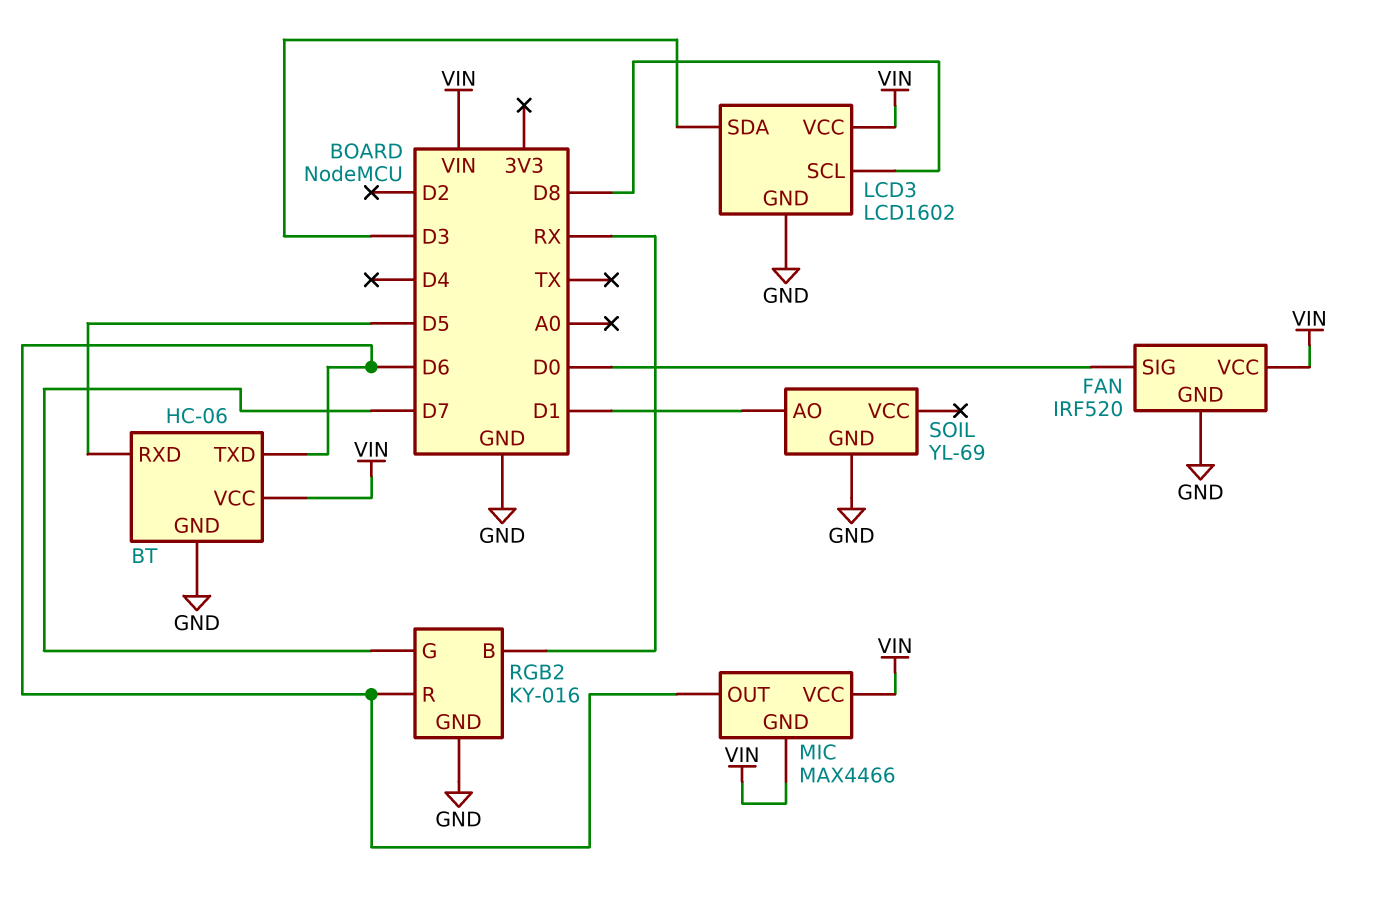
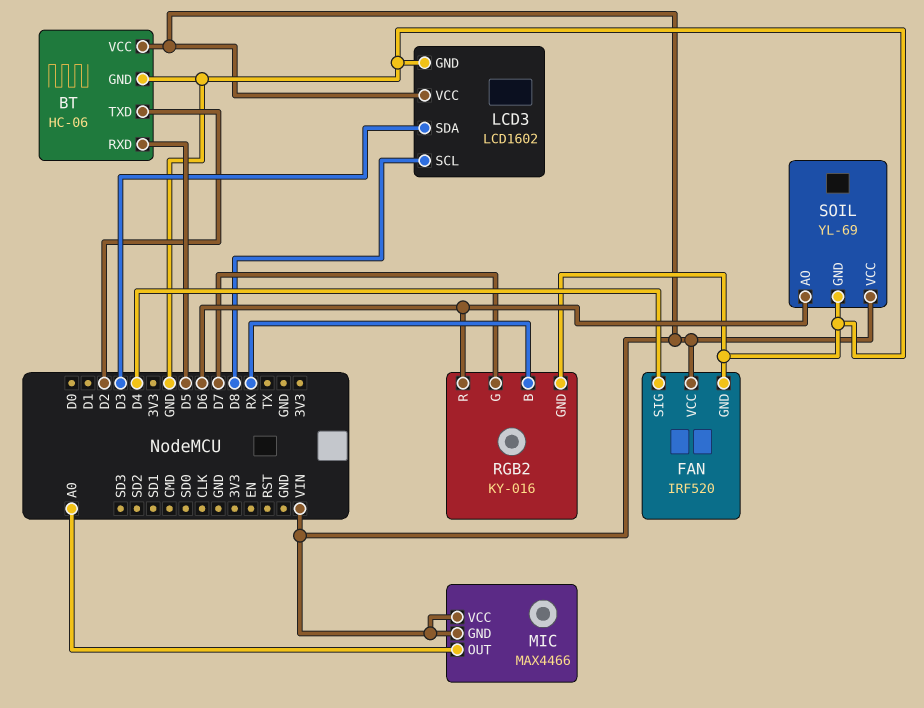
BT pin TXD: D6 -> D2
FAN pin SIG: D0 -> D4
MIC pin OUT: D6 -> A0
SOIL pin AO: D1 -> D6
SOIL pin VCC: none -> VIN

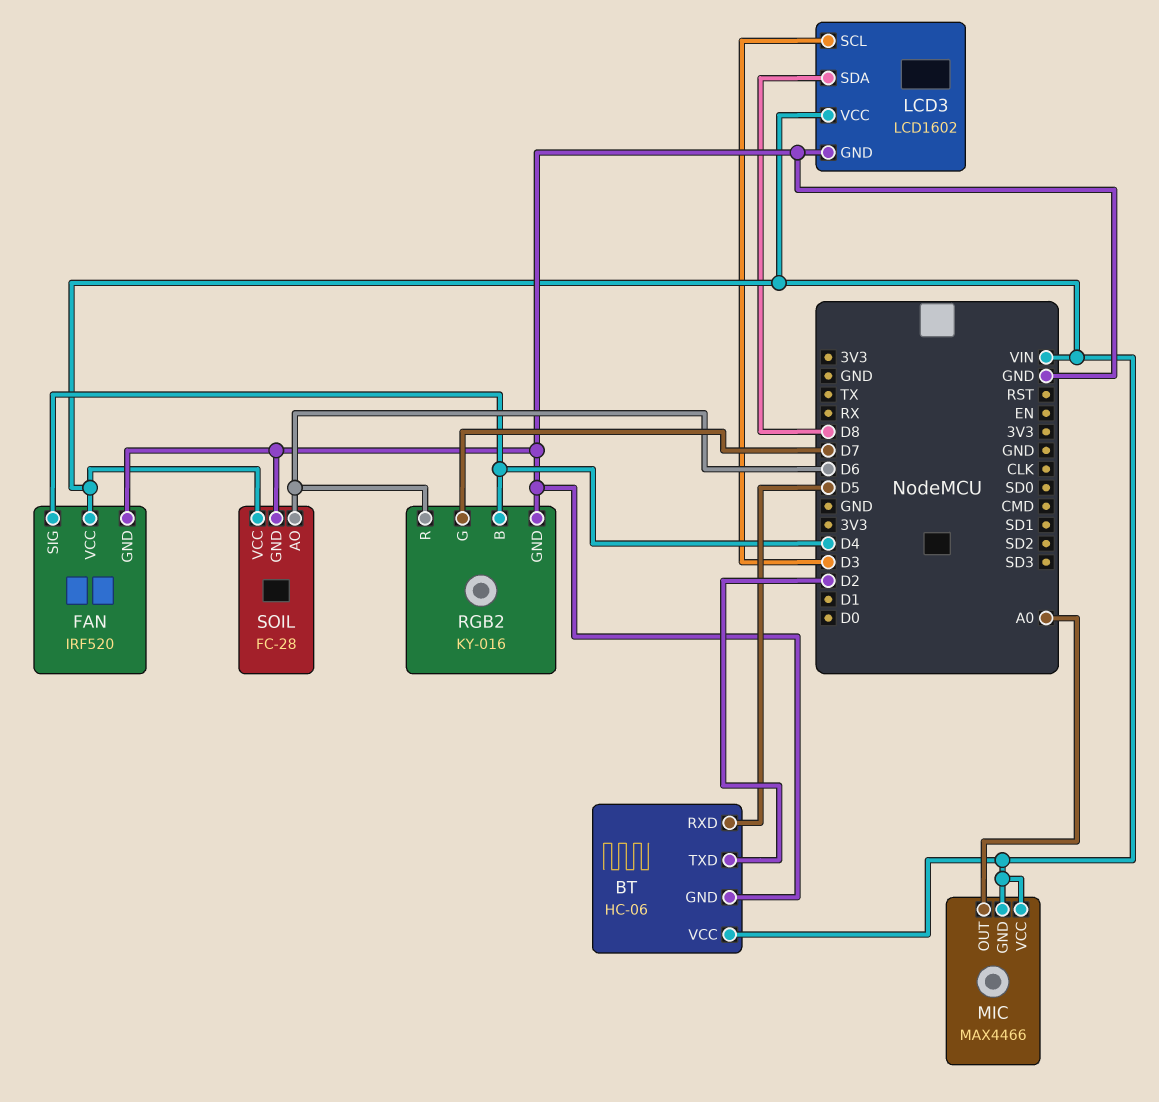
LCD3 pin SCL: D8 -> D3
LCD3 pin SDA: D3 -> D8
RGB2 pin B: RX -> D4
SOIL: YL-69 -> FC-28

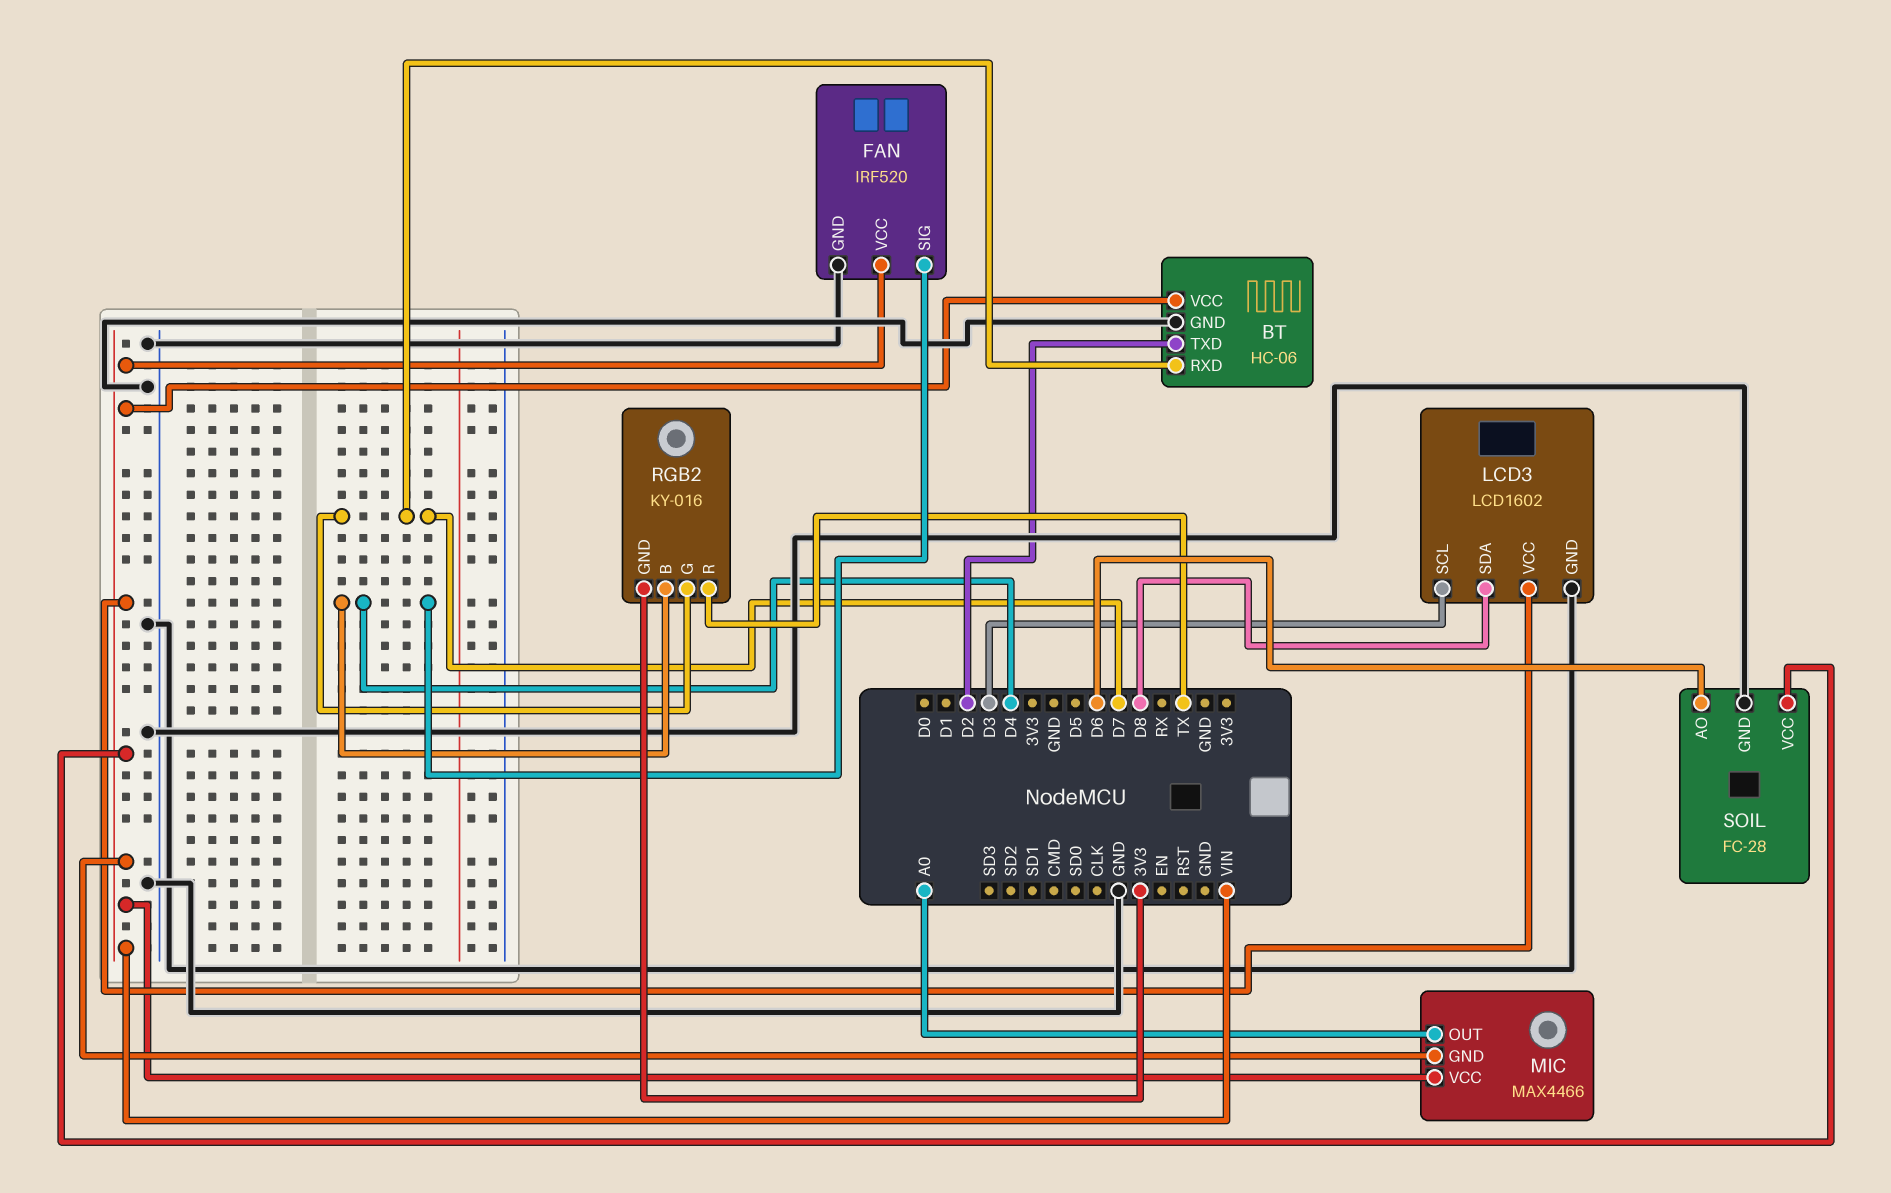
BT pin RXD: D5 -> D7
RGB2 pin GND: GND -> 3V3
RGB2 pin R: D6 -> TX

